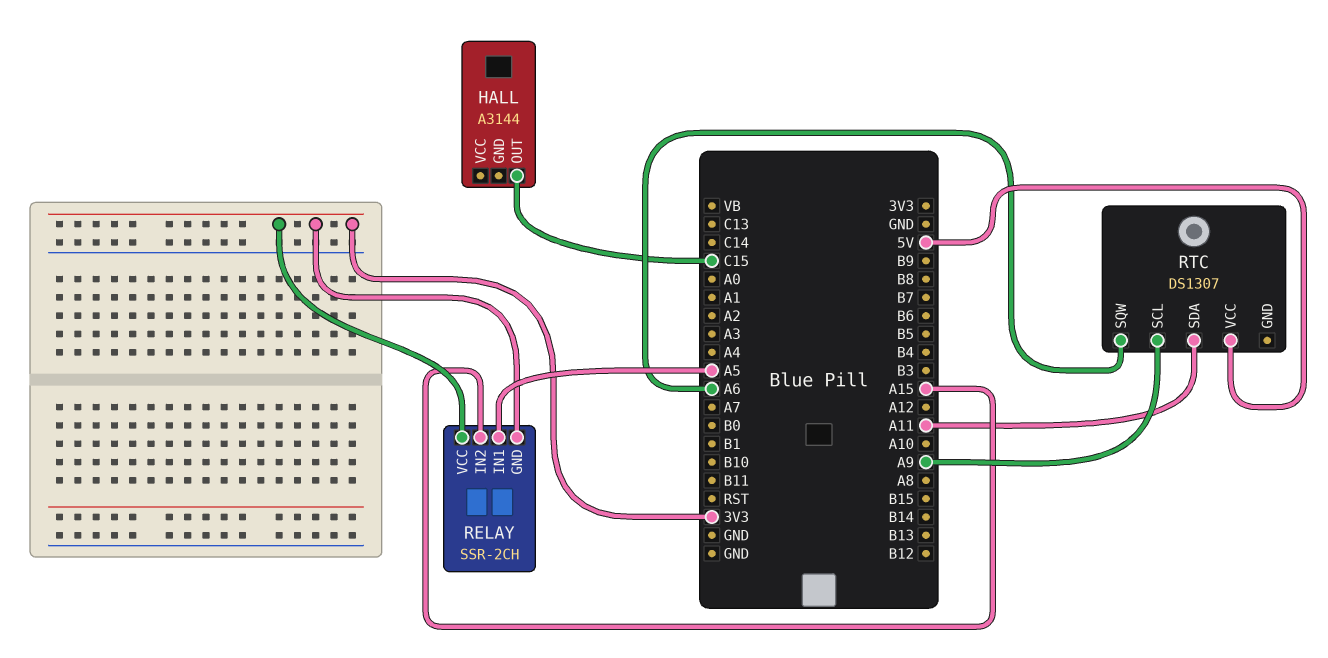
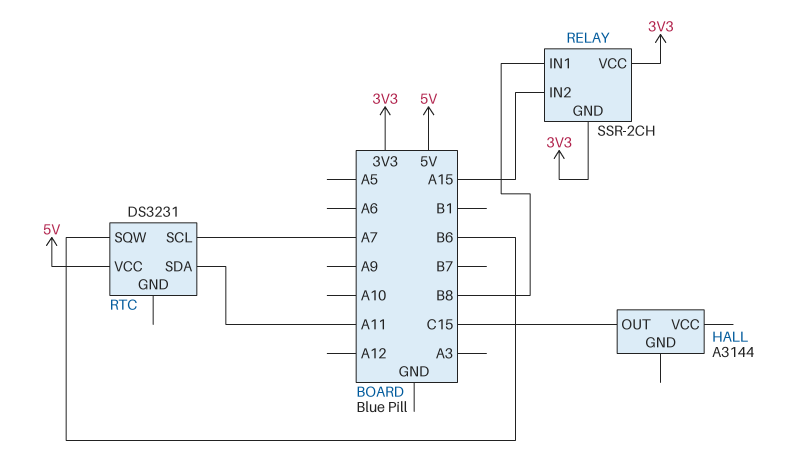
RELAY pin IN1: A5 -> B8
RTC: DS1307 -> DS3231
RTC pin SCL: A9 -> A7
RTC pin SQW: A6 -> B6

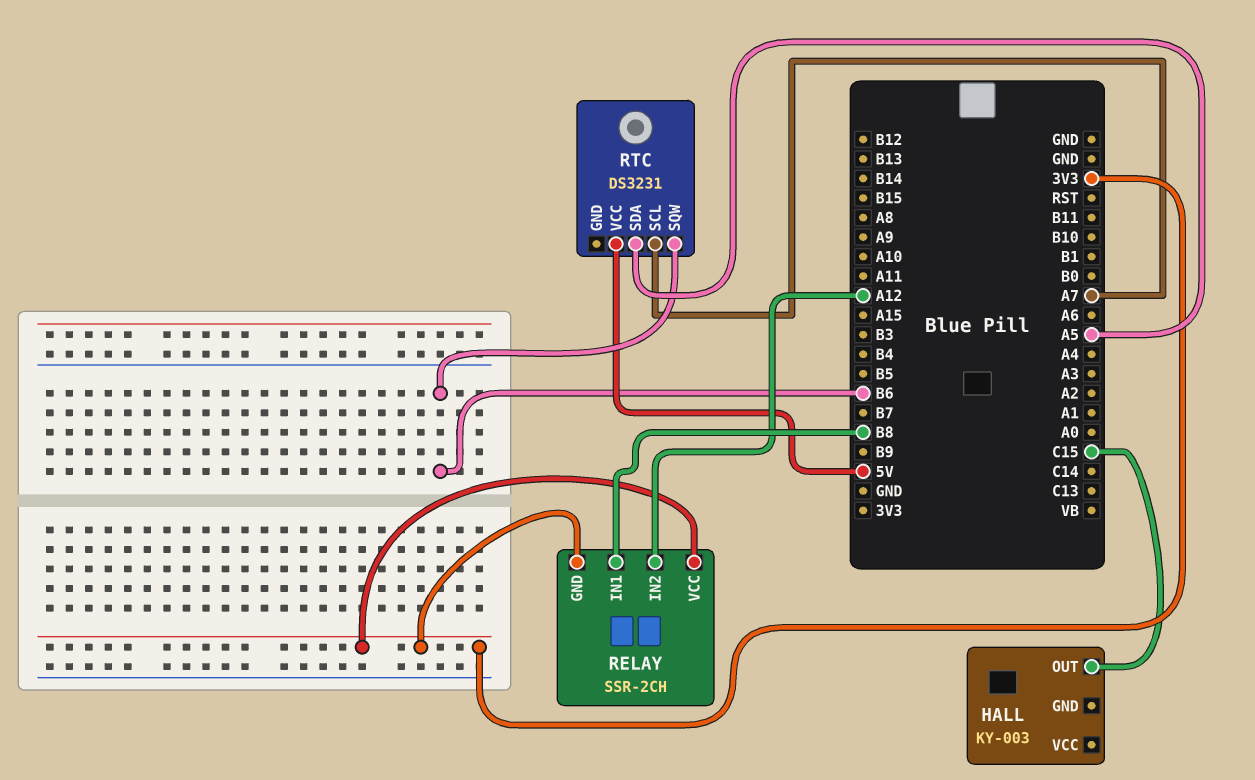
HALL: A3144 -> KY-003
RELAY pin IN2: A15 -> A12
RTC pin SDA: A11 -> A5

